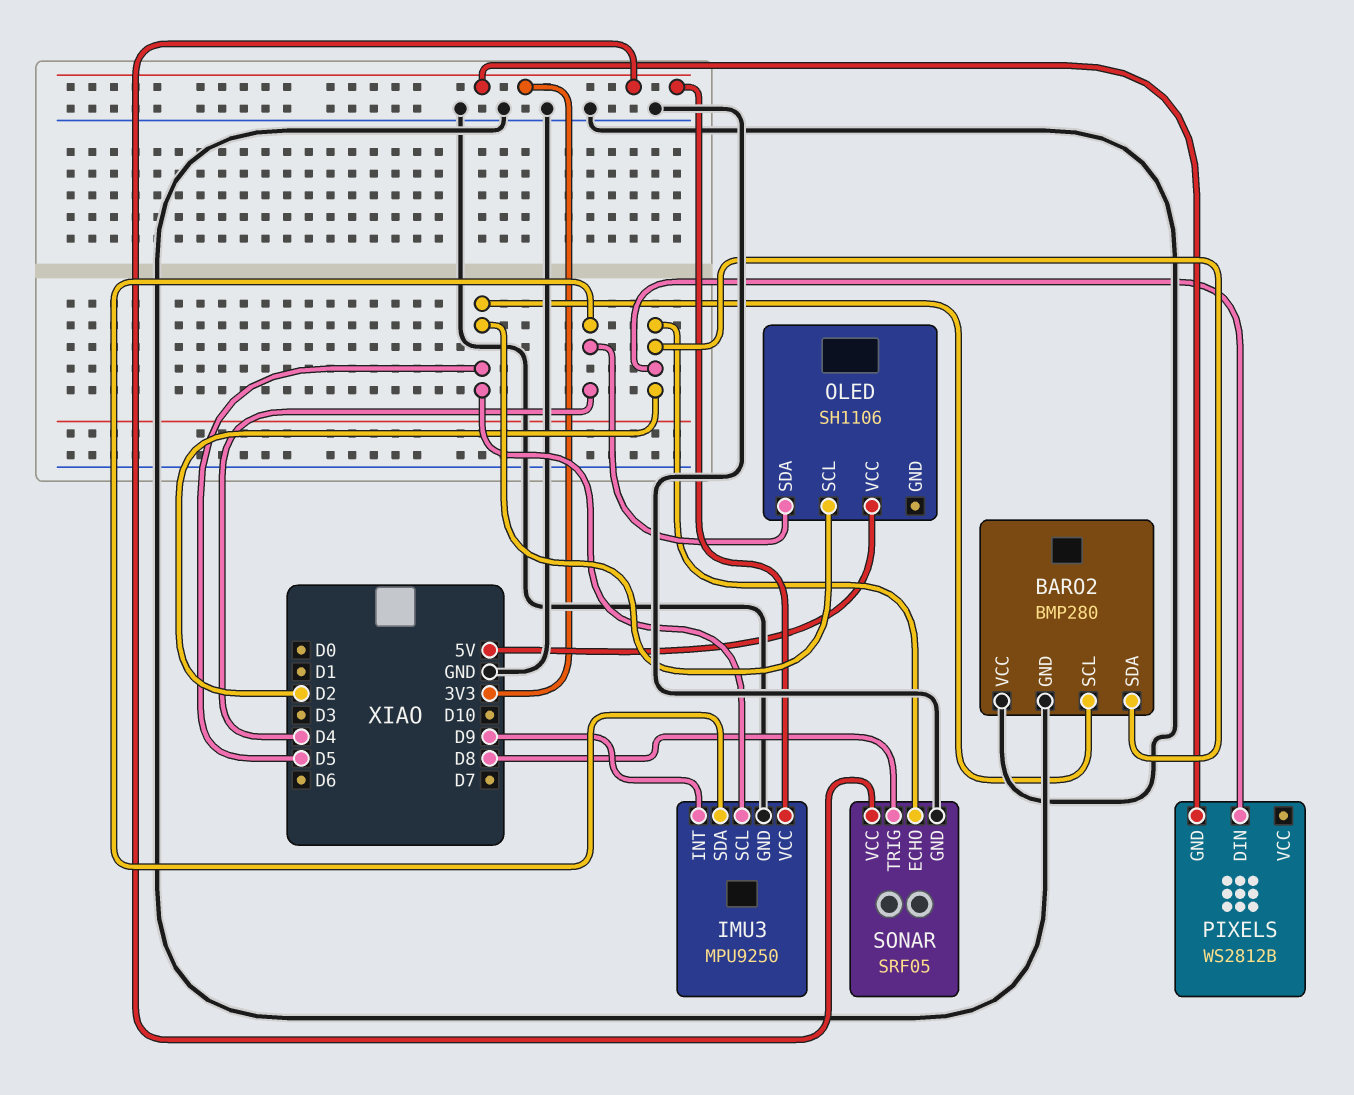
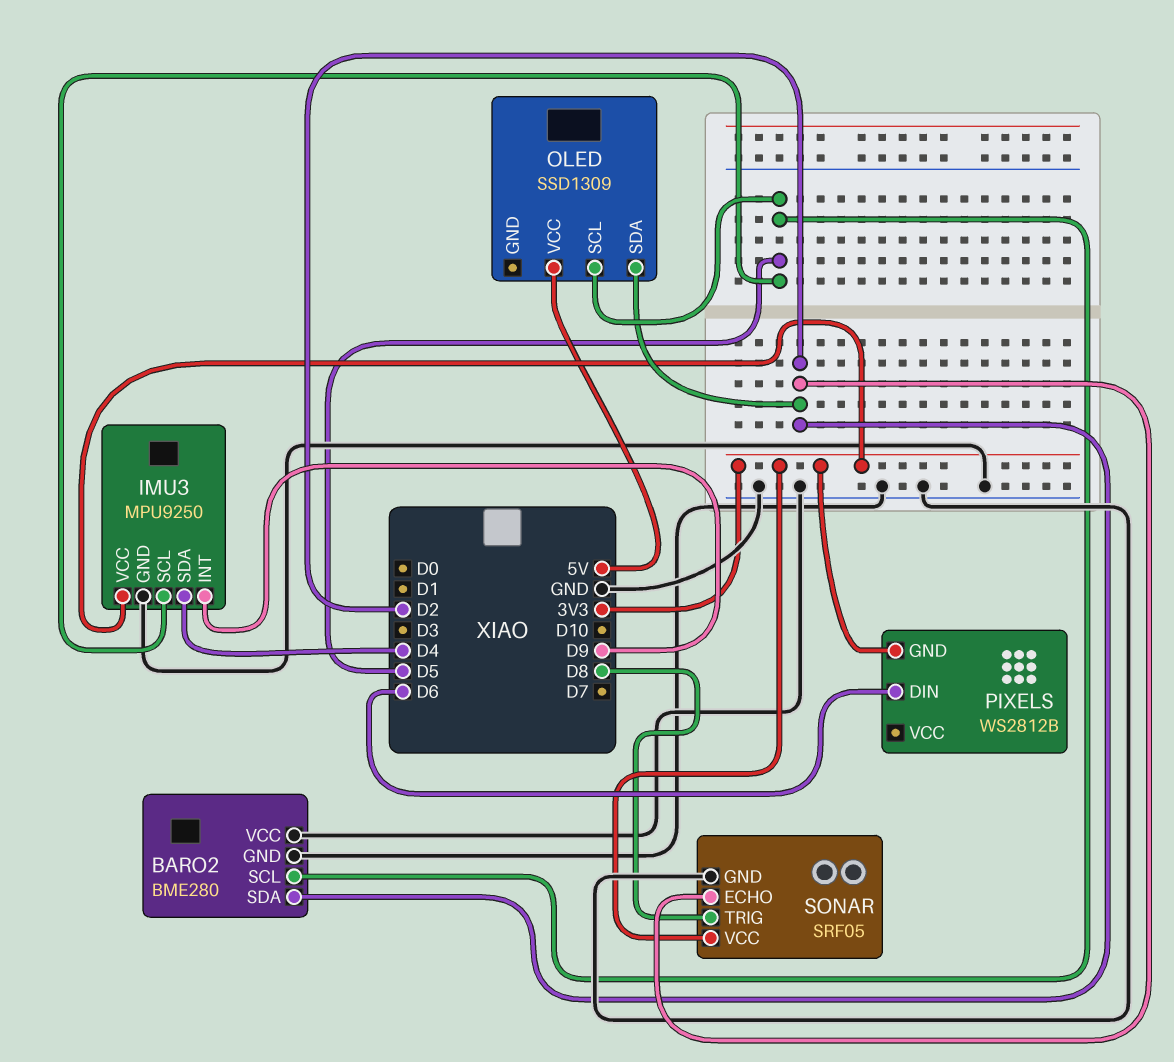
BARO2: BMP280 -> BME280
OLED: SH1106 -> SSD1309
OLED pin SDA: D4 -> D2
PIXELS pin DIN: D2 -> D6

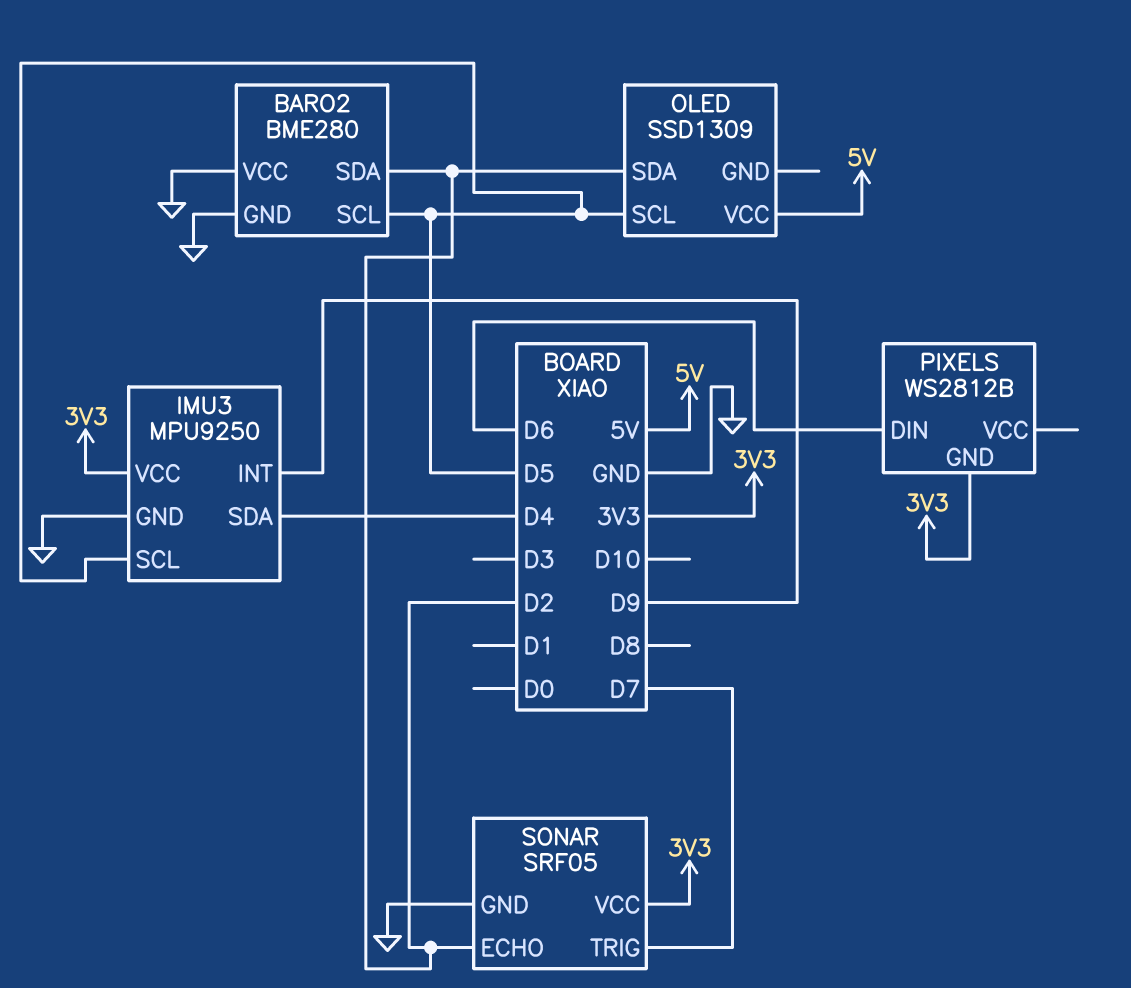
SONAR pin TRIG: D8 -> D7

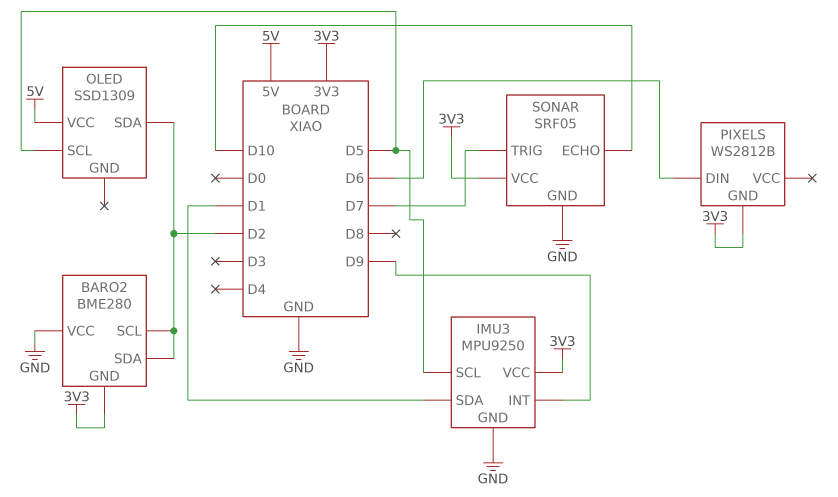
BARO2 pin GND: GND -> 3V3
BARO2 pin SCL: D5 -> D2
IMU3 pin SDA: D4 -> D1
SONAR pin ECHO: D2 -> D10

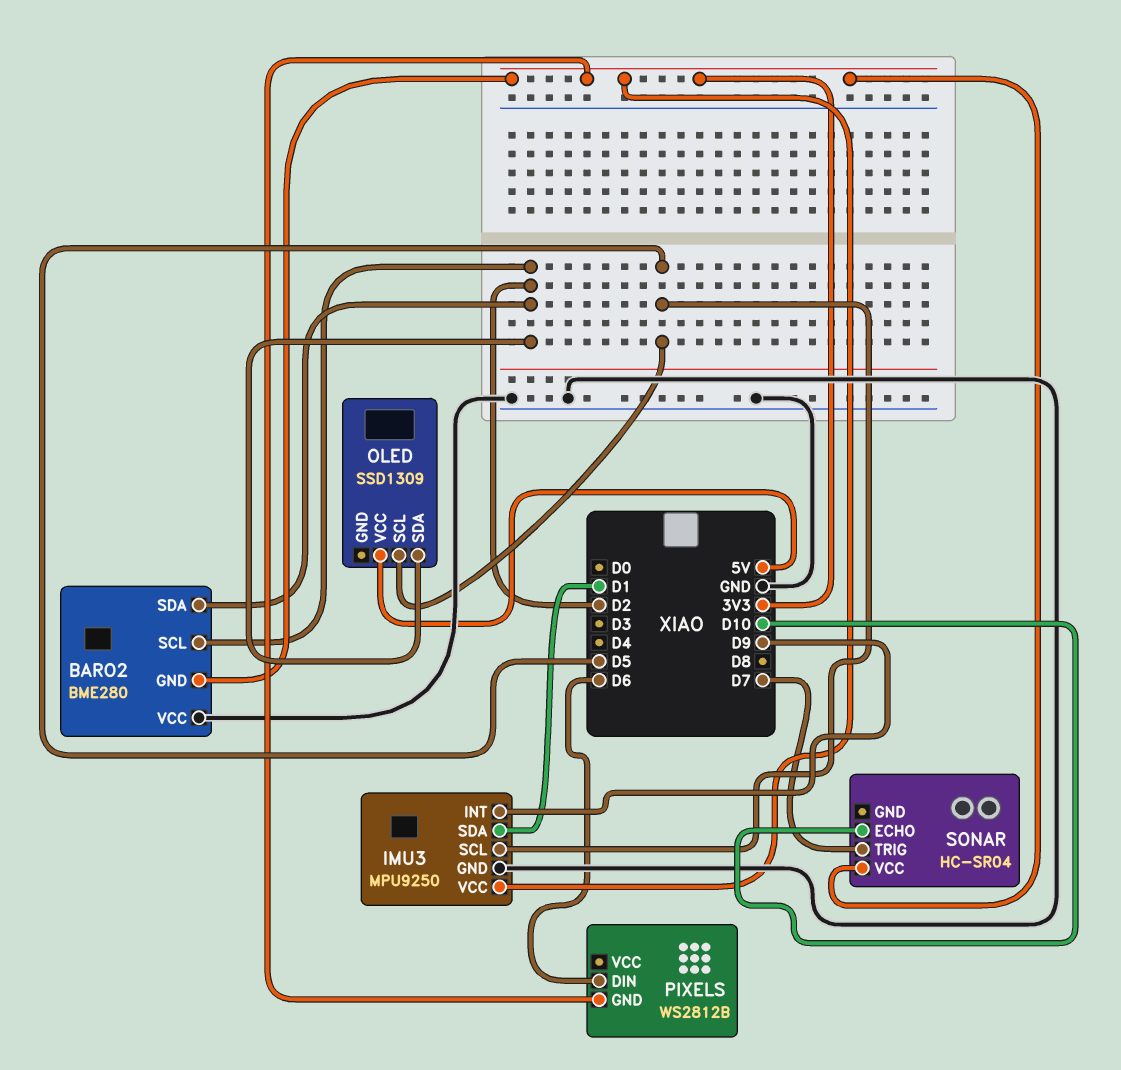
SONAR: SRF05 -> HC-SR04
SONAR pin GND: GND -> none

